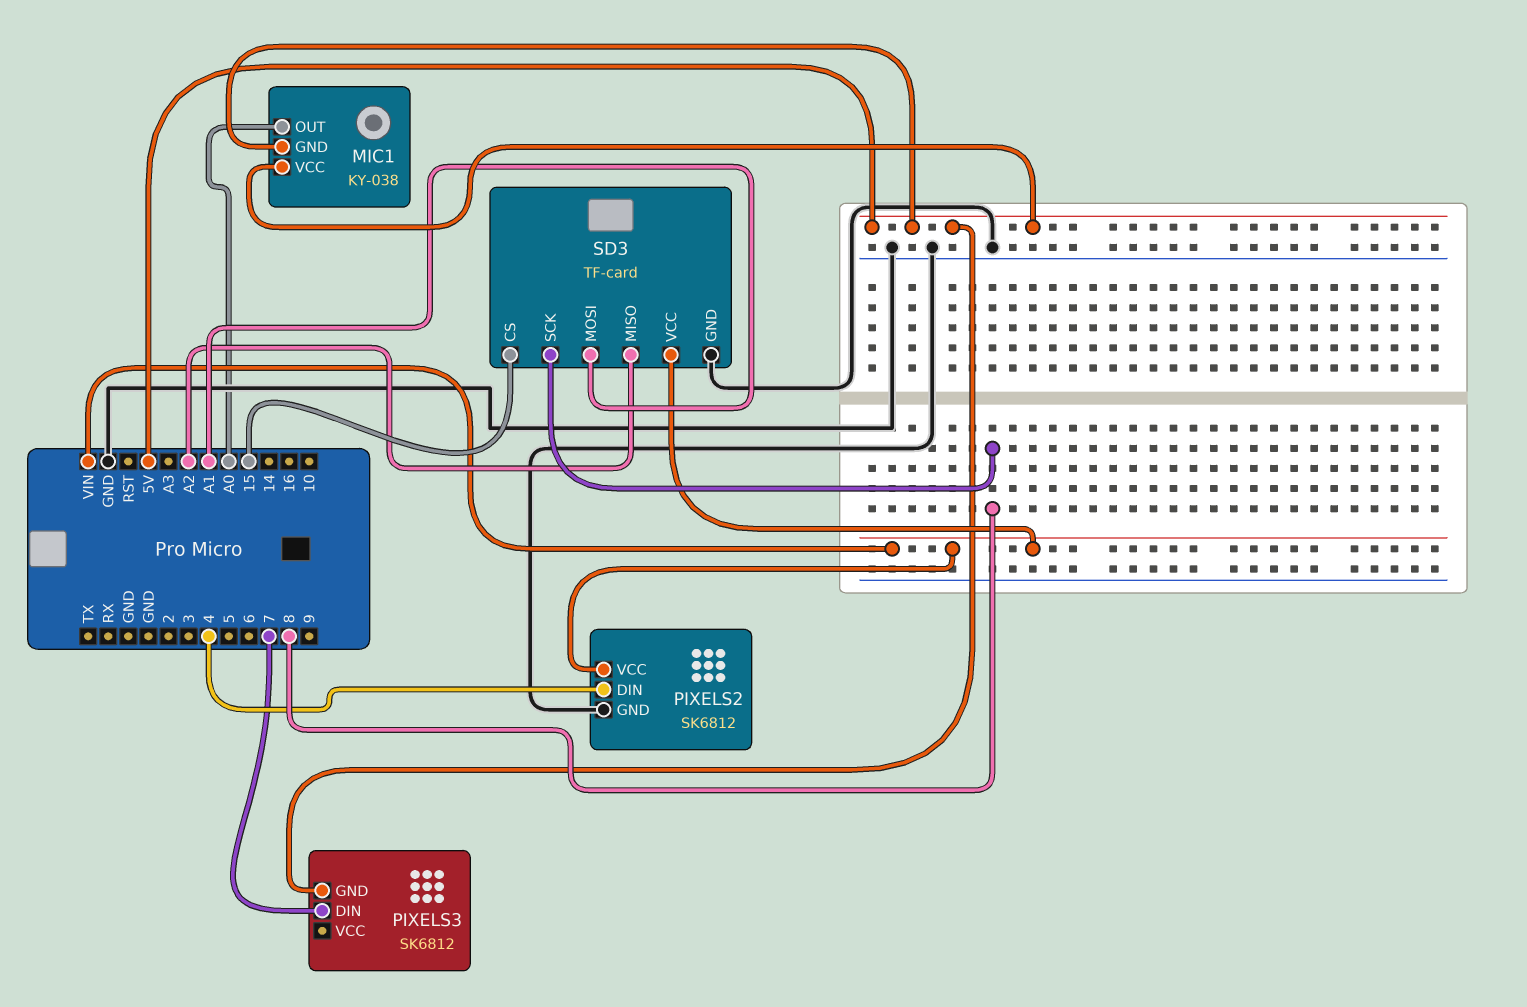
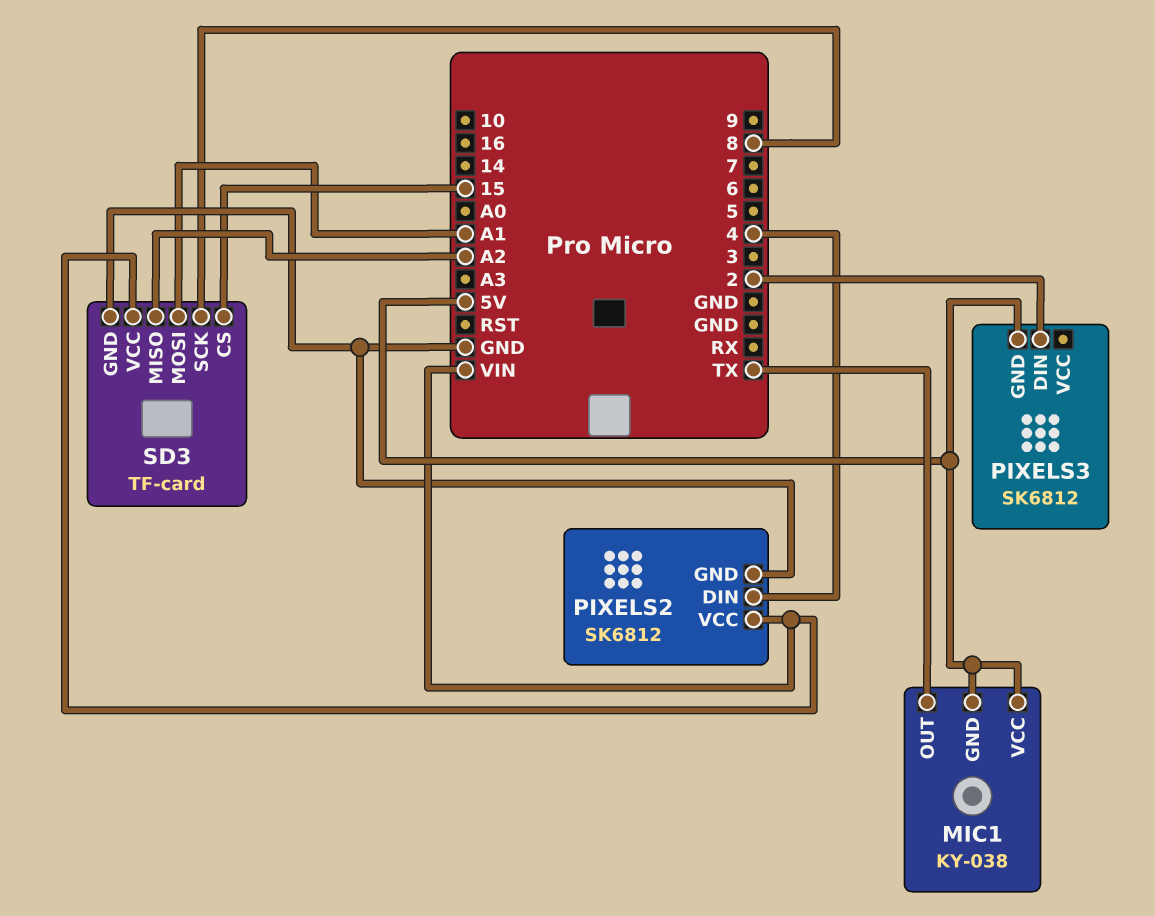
MIC1 pin OUT: A0 -> TX
PIXELS3 pin DIN: 7 -> 2

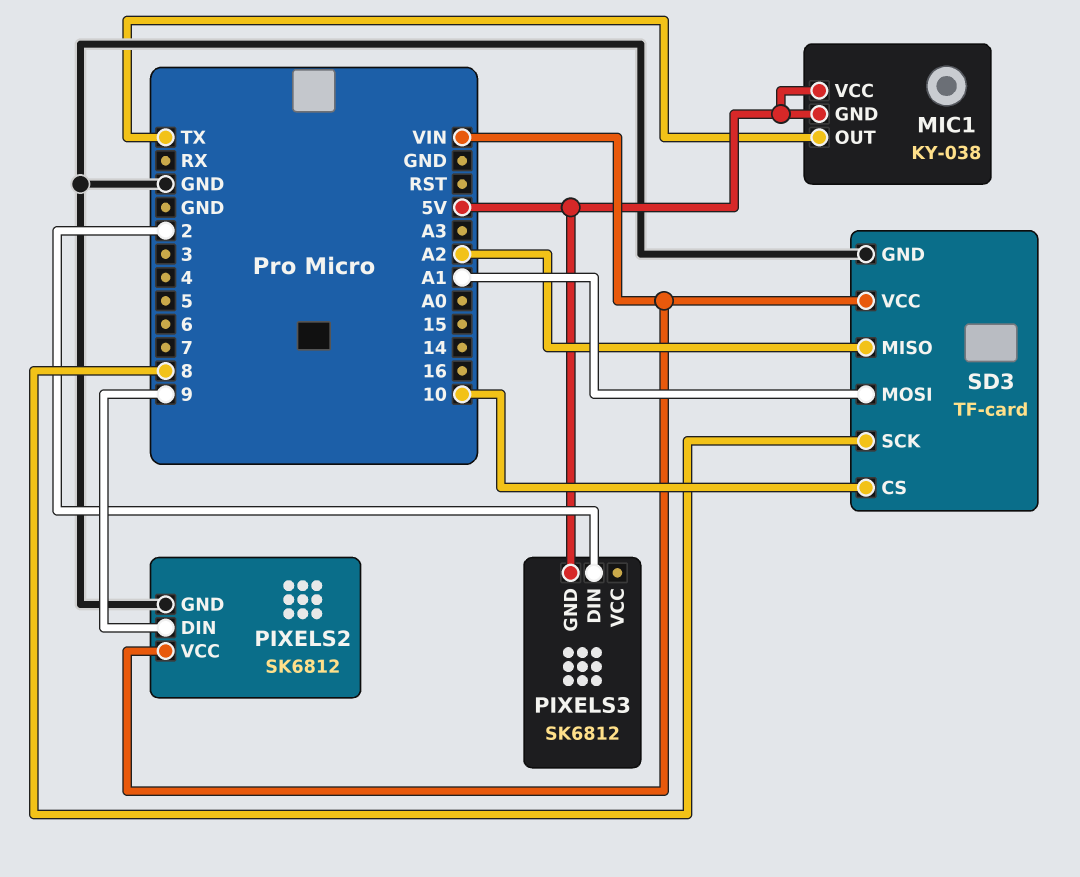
PIXELS2 pin DIN: 4 -> 9
SD3 pin CS: 15 -> 10

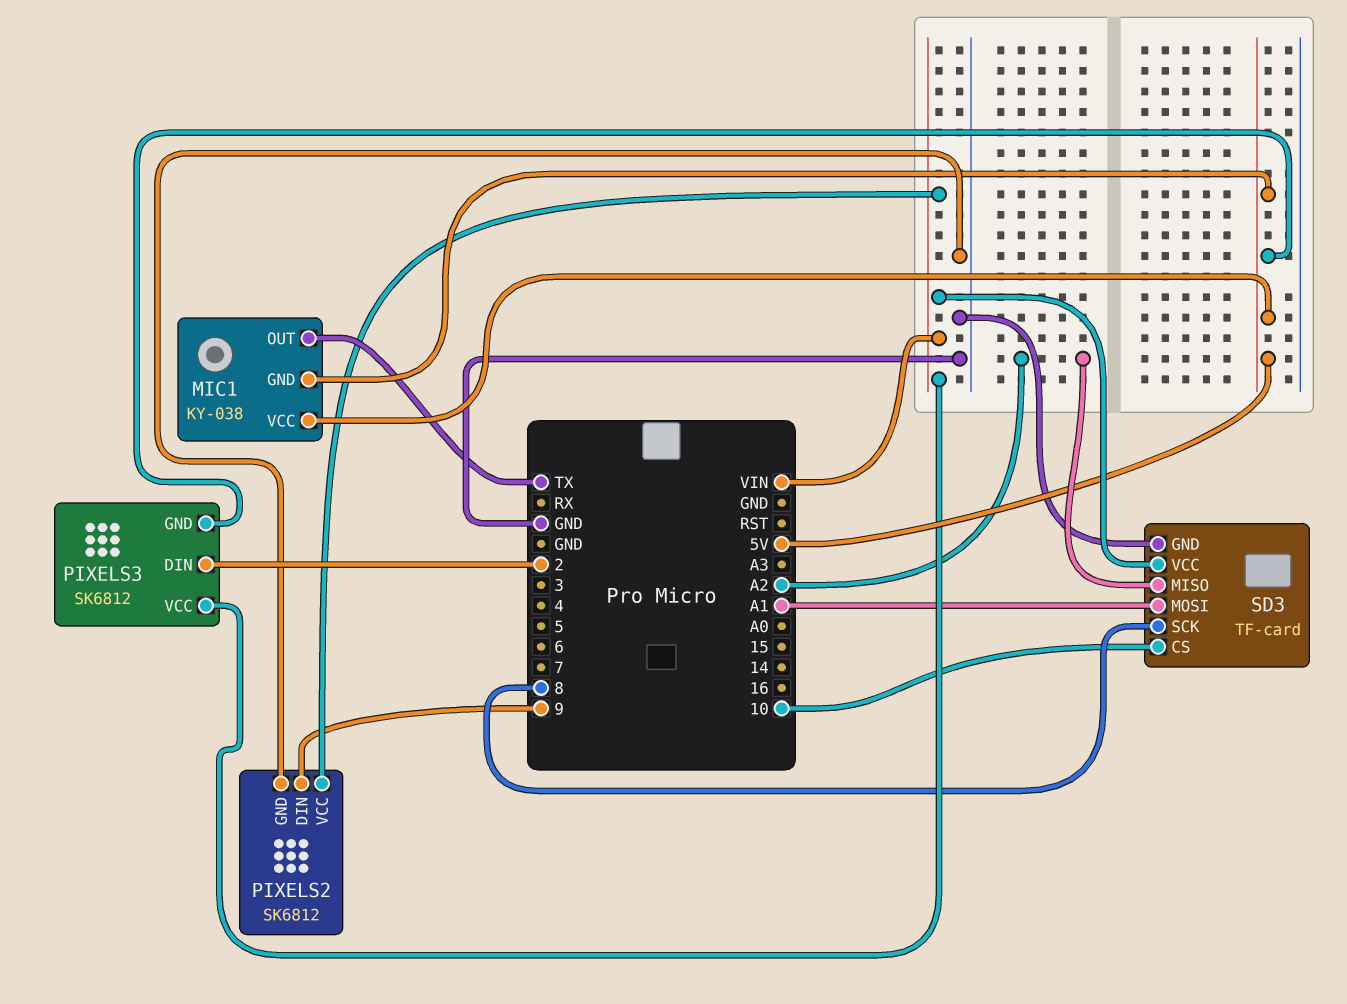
PIXELS3 pin VCC: none -> VIN

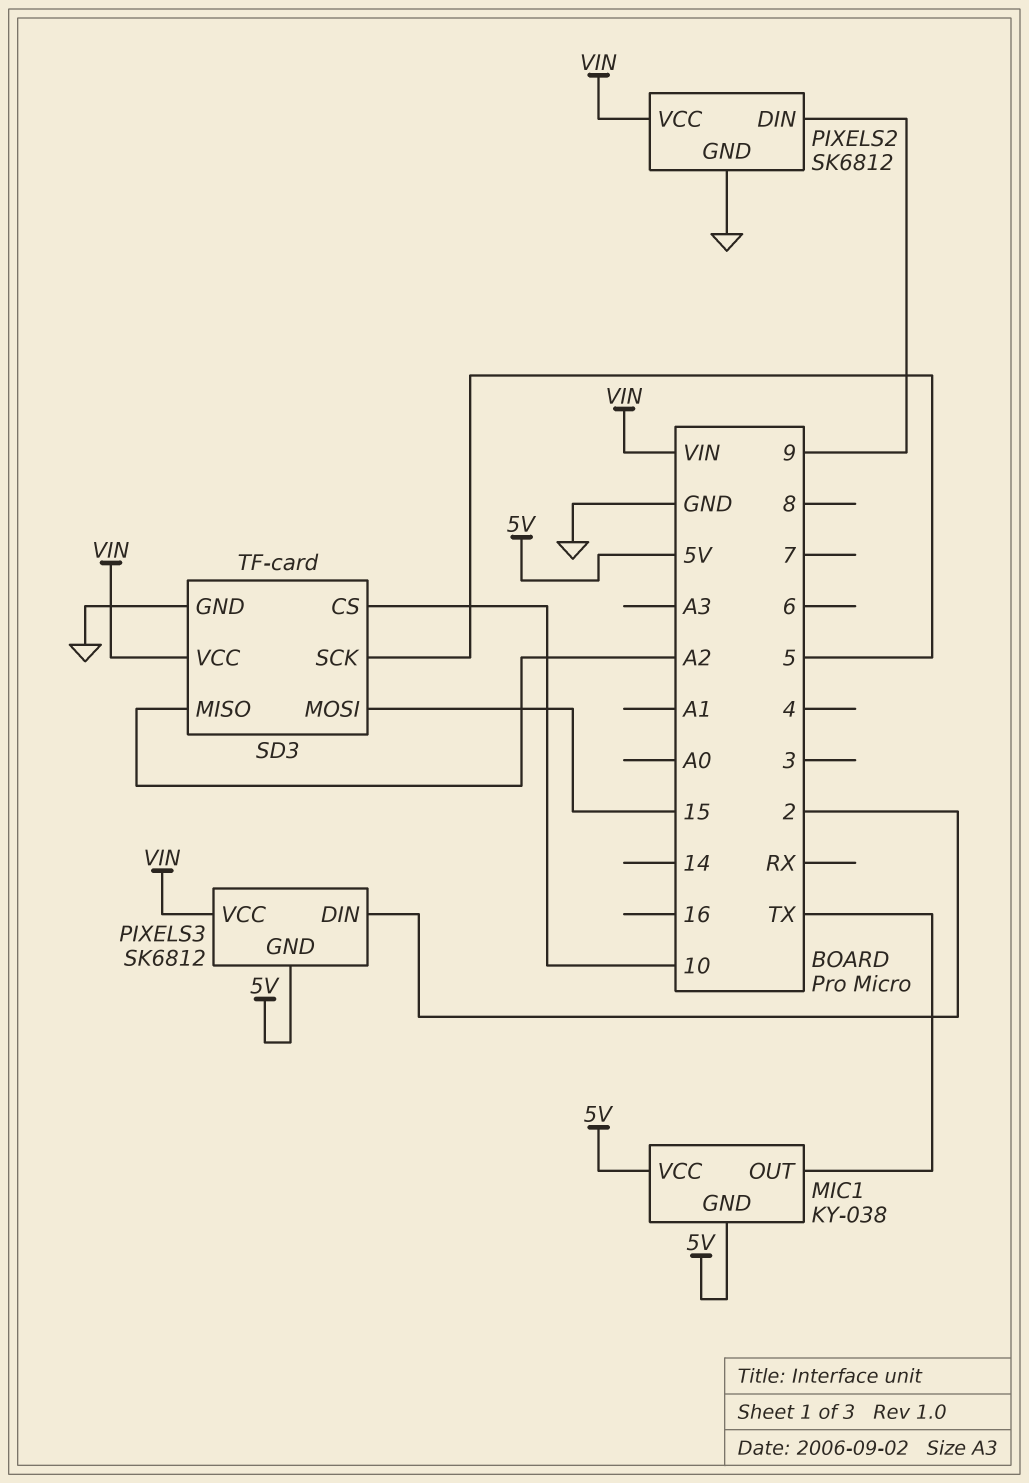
SD3 pin MOSI: A1 -> 15
SD3 pin SCK: 8 -> 5

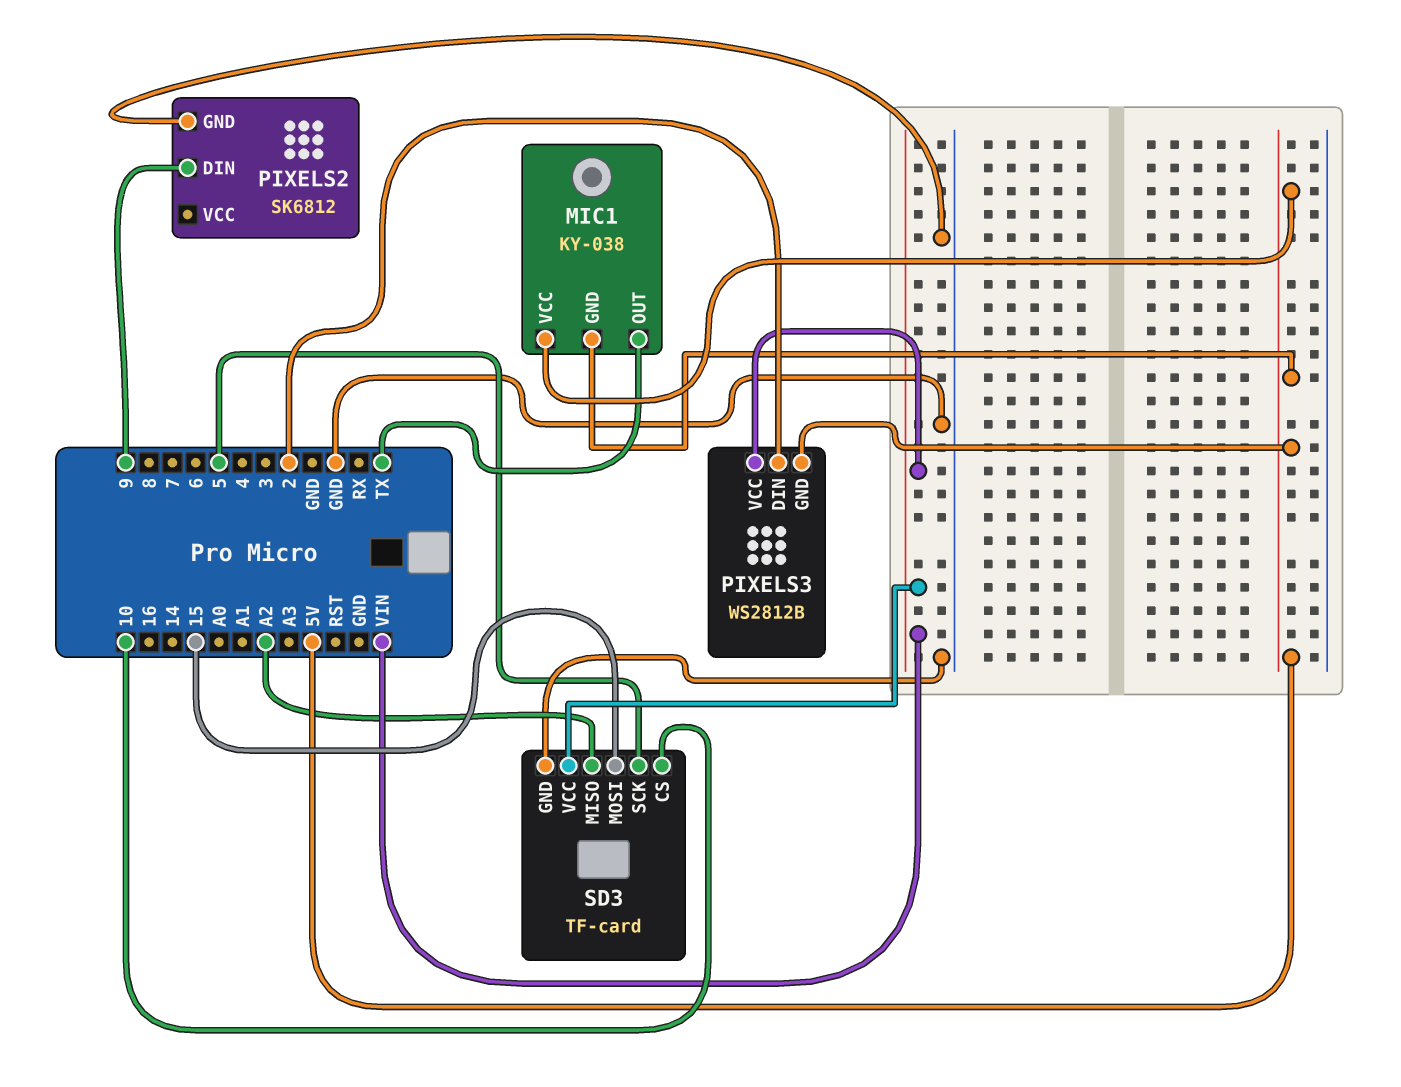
PIXELS2 pin VCC: VIN -> none
PIXELS3: SK6812 -> WS2812B

